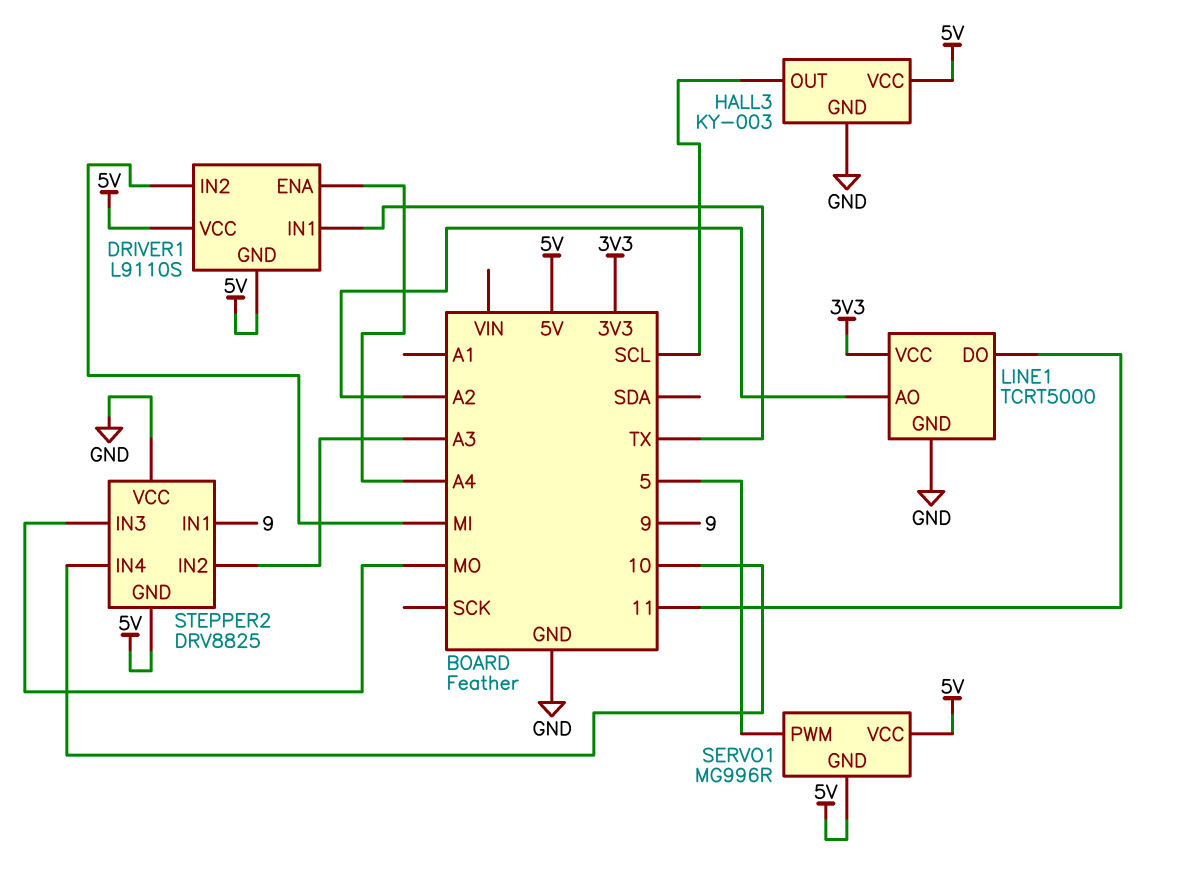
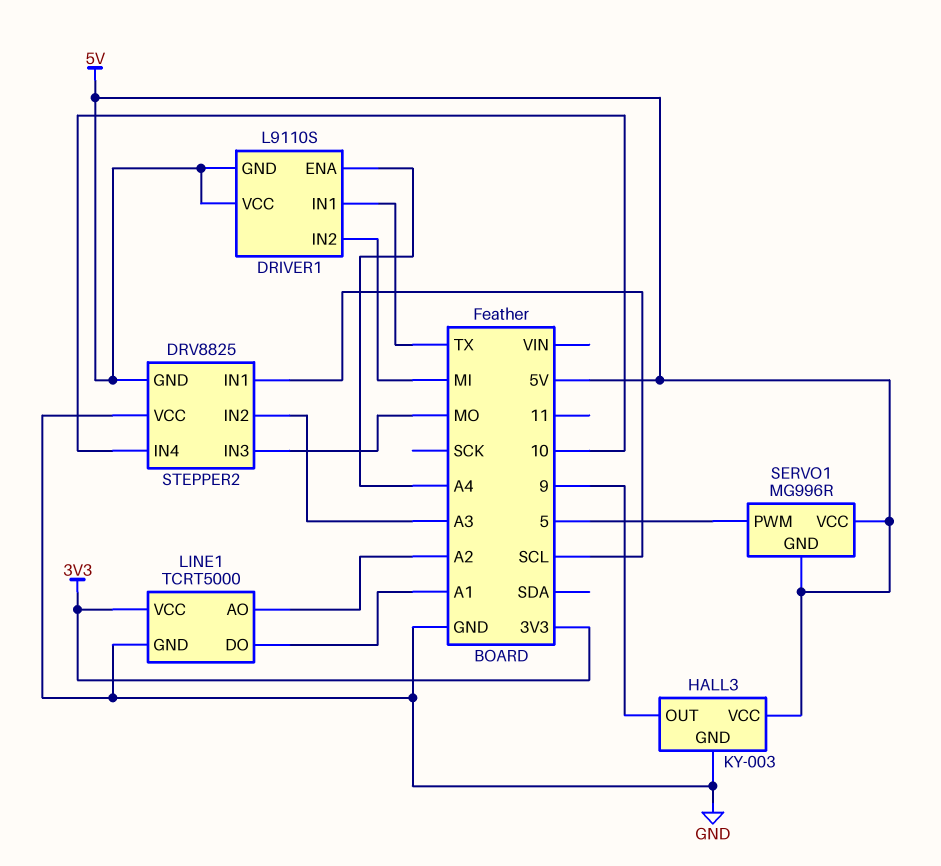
HALL3 pin OUT: SCL -> 9
LINE1 pin DO: 11 -> A1
STEPPER2 pin IN1: 9 -> SCL

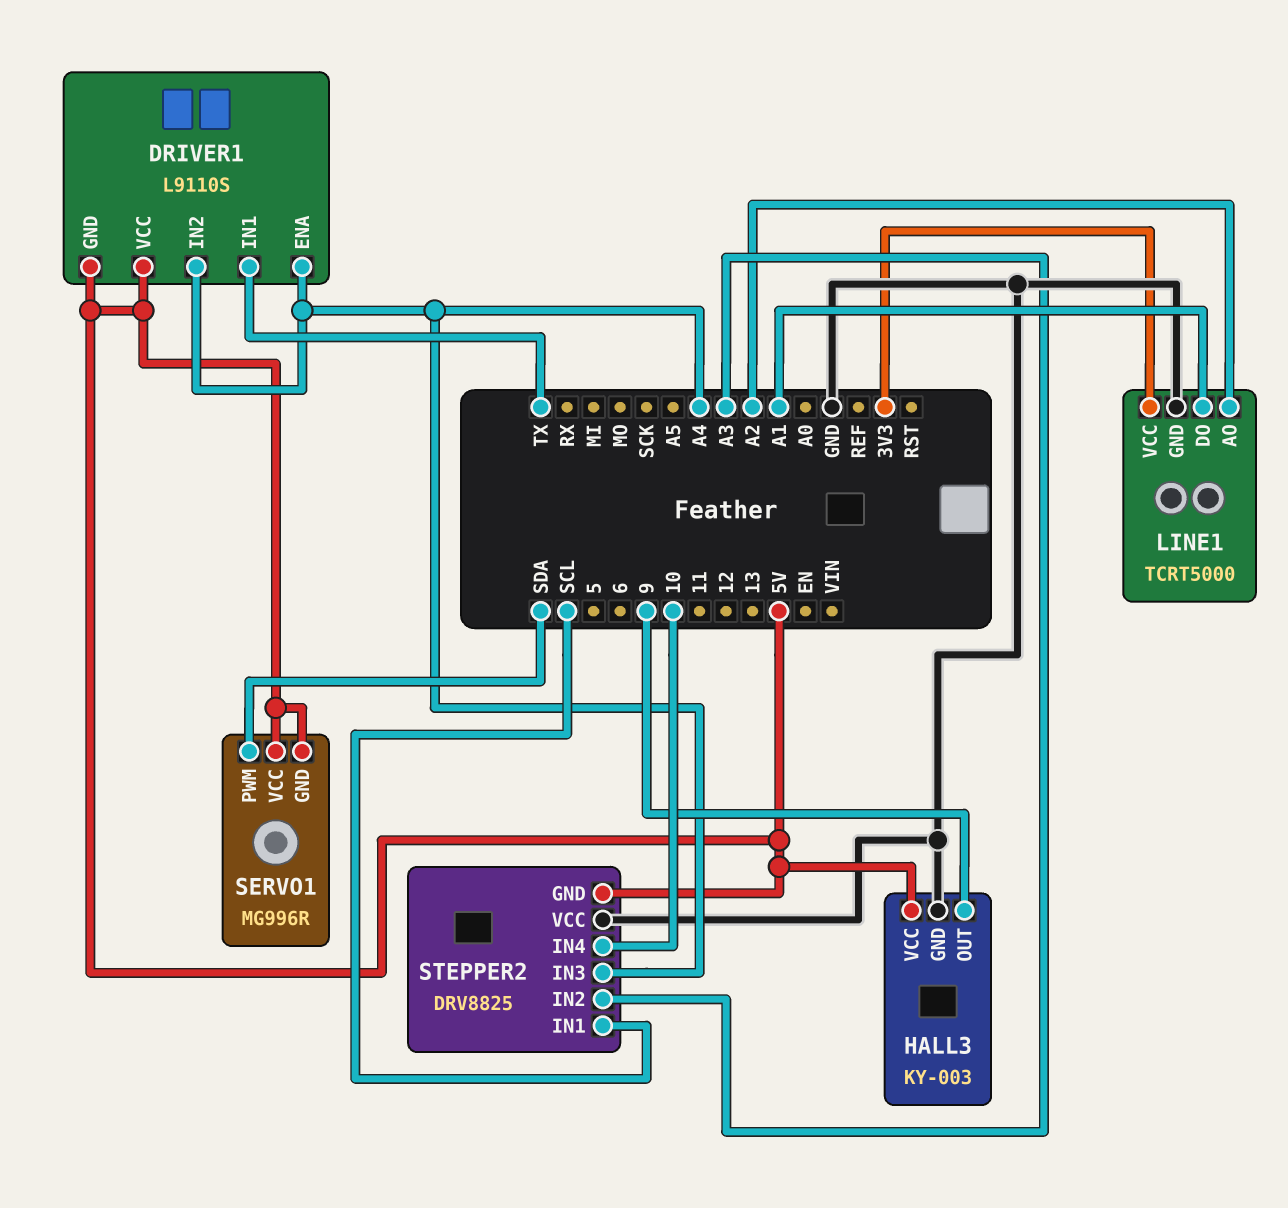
DRIVER1 pin IN2: MI -> A4
SERVO1 pin PWM: 5 -> SDA
STEPPER2 pin IN3: MO -> A4

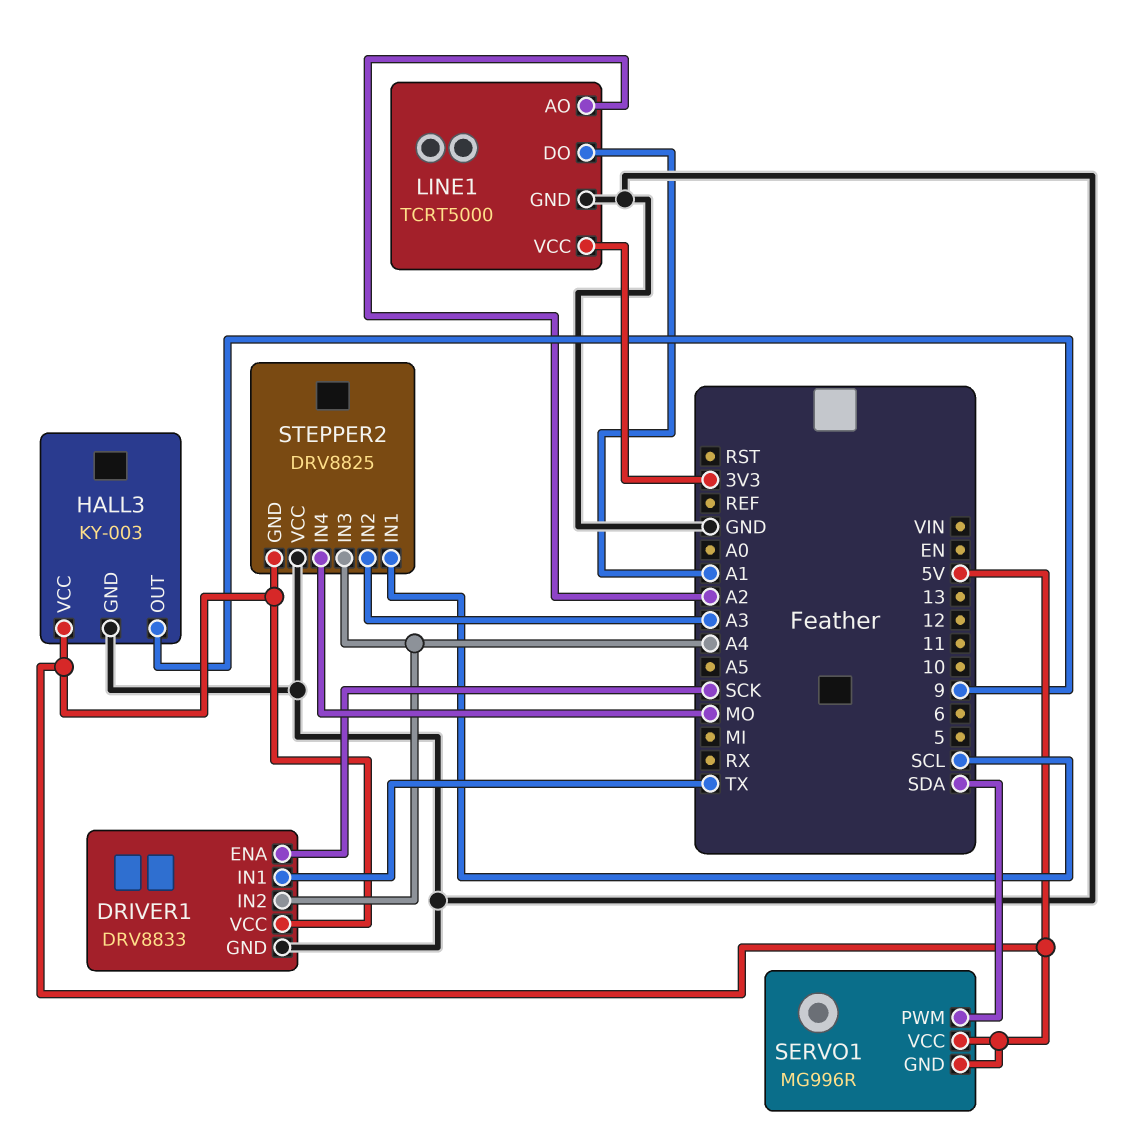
DRIVER1: L9110S -> DRV8833
DRIVER1 pin ENA: A4 -> SCK
DRIVER1 pin GND: 5V -> GND
STEPPER2 pin IN4: 10 -> MO

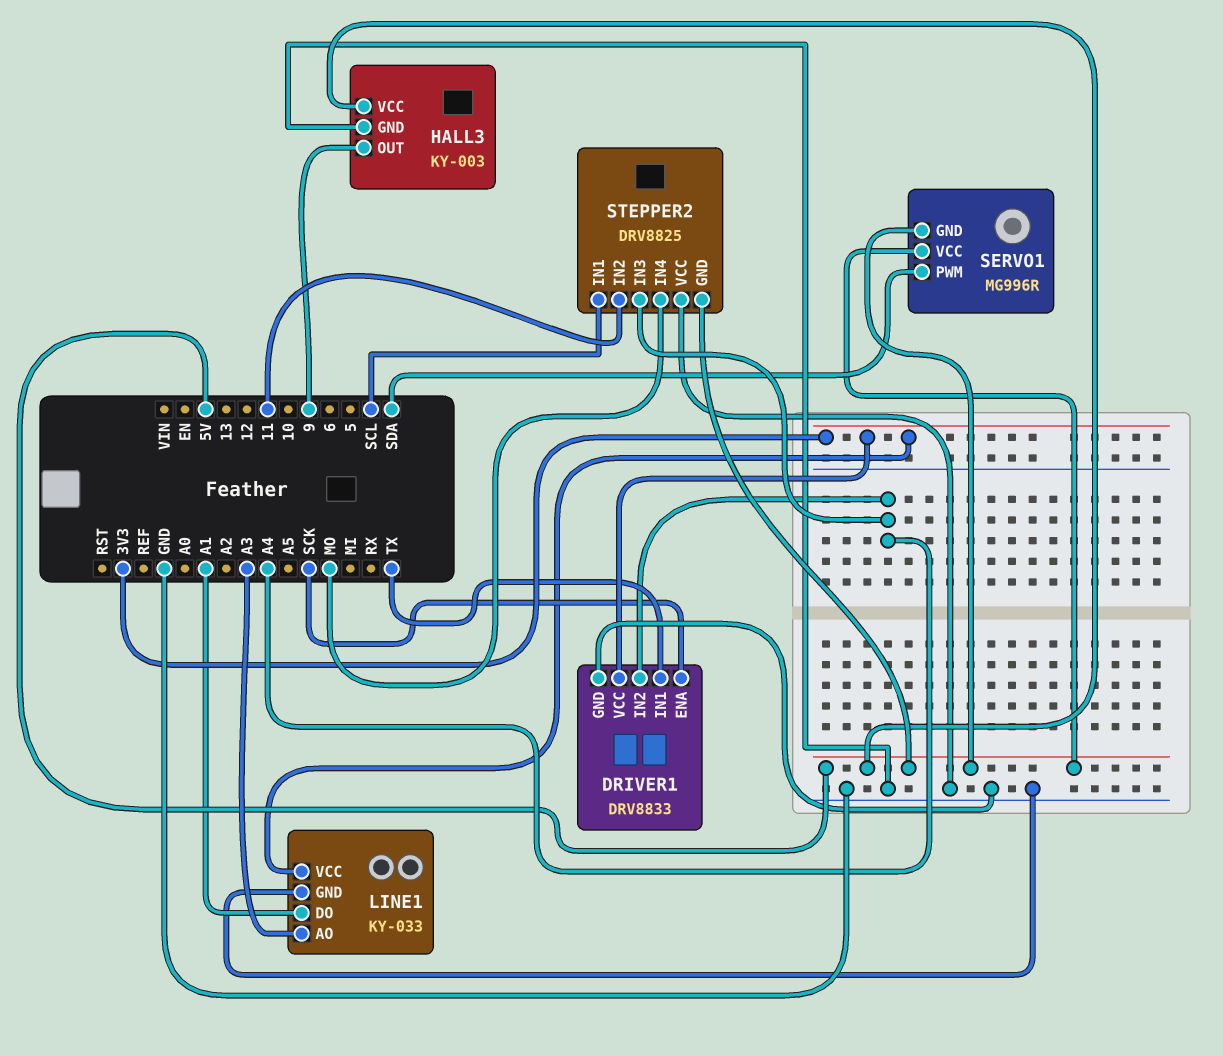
DRIVER1 pin VCC: 5V -> 3V3
LINE1: TCRT5000 -> KY-033
LINE1 pin AO: A2 -> A3
STEPPER2 pin IN2: A3 -> 11

